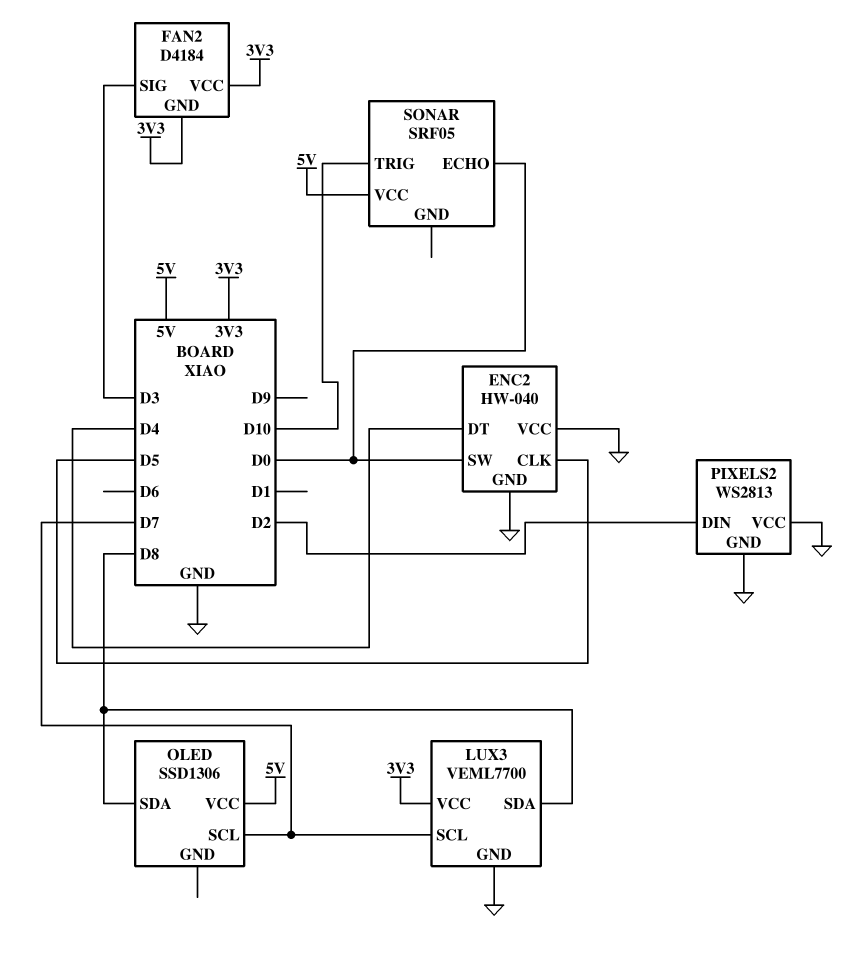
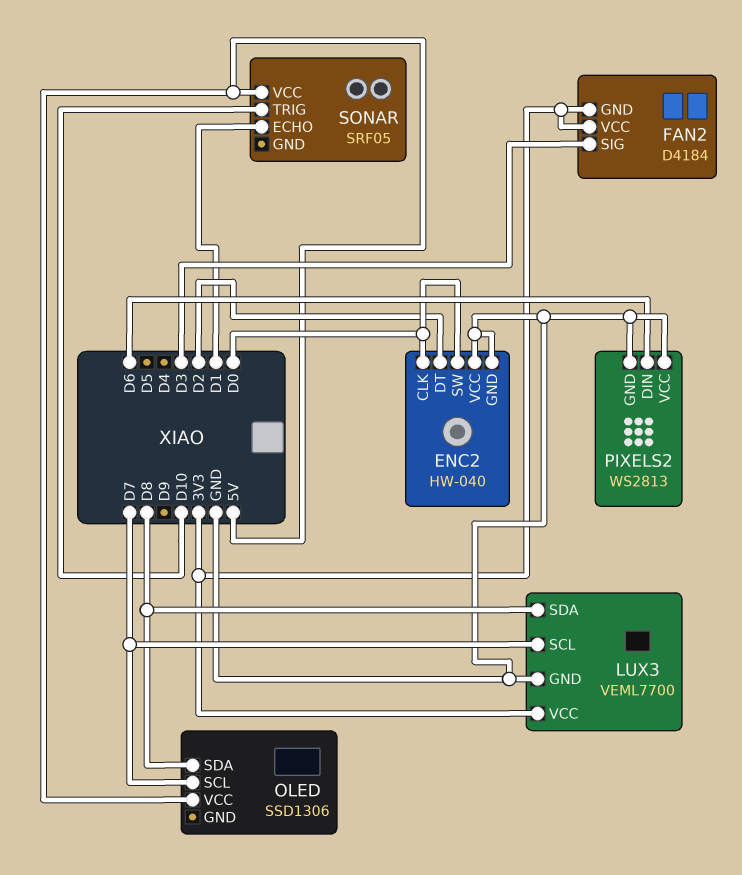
ENC2 pin CLK: D5 -> D0
ENC2 pin DT: D4 -> D2
PIXELS2 pin DIN: D2 -> D6
SONAR pin ECHO: D0 -> D1

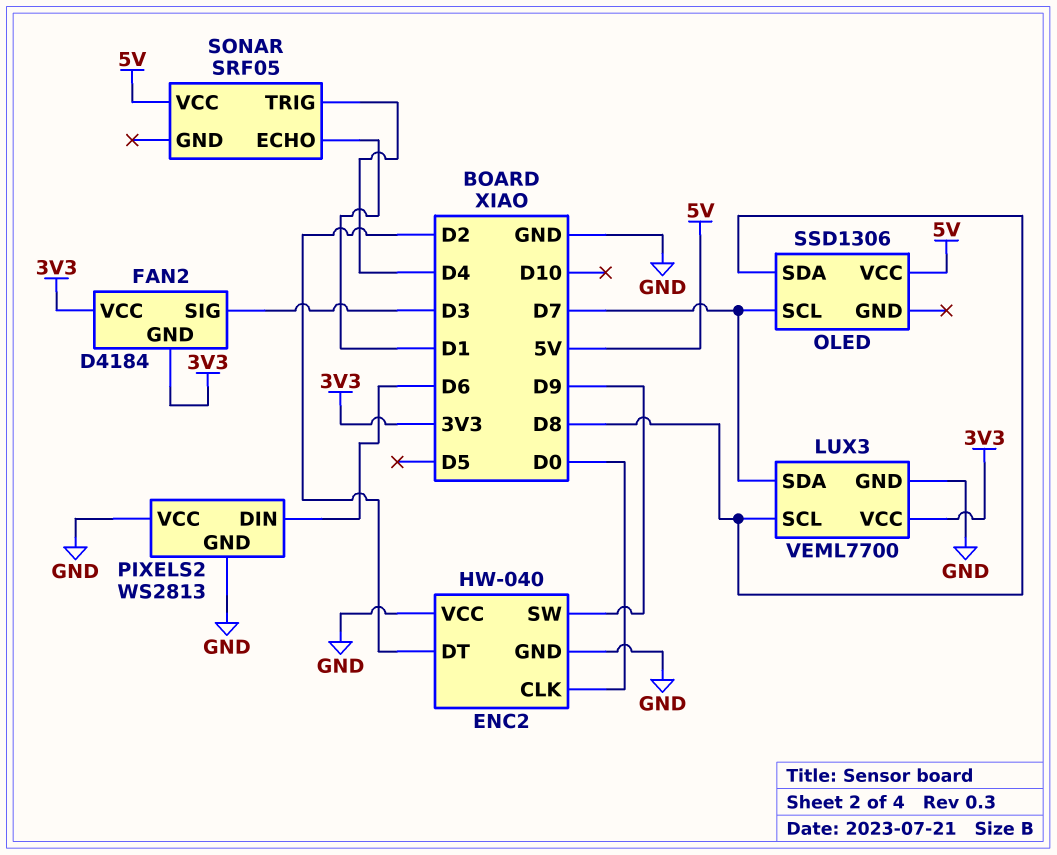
ENC2 pin SW: D0 -> D9
LUX3 pin SCL: D7 -> D8
LUX3 pin SDA: D8 -> D7
SONAR pin TRIG: D10 -> D4

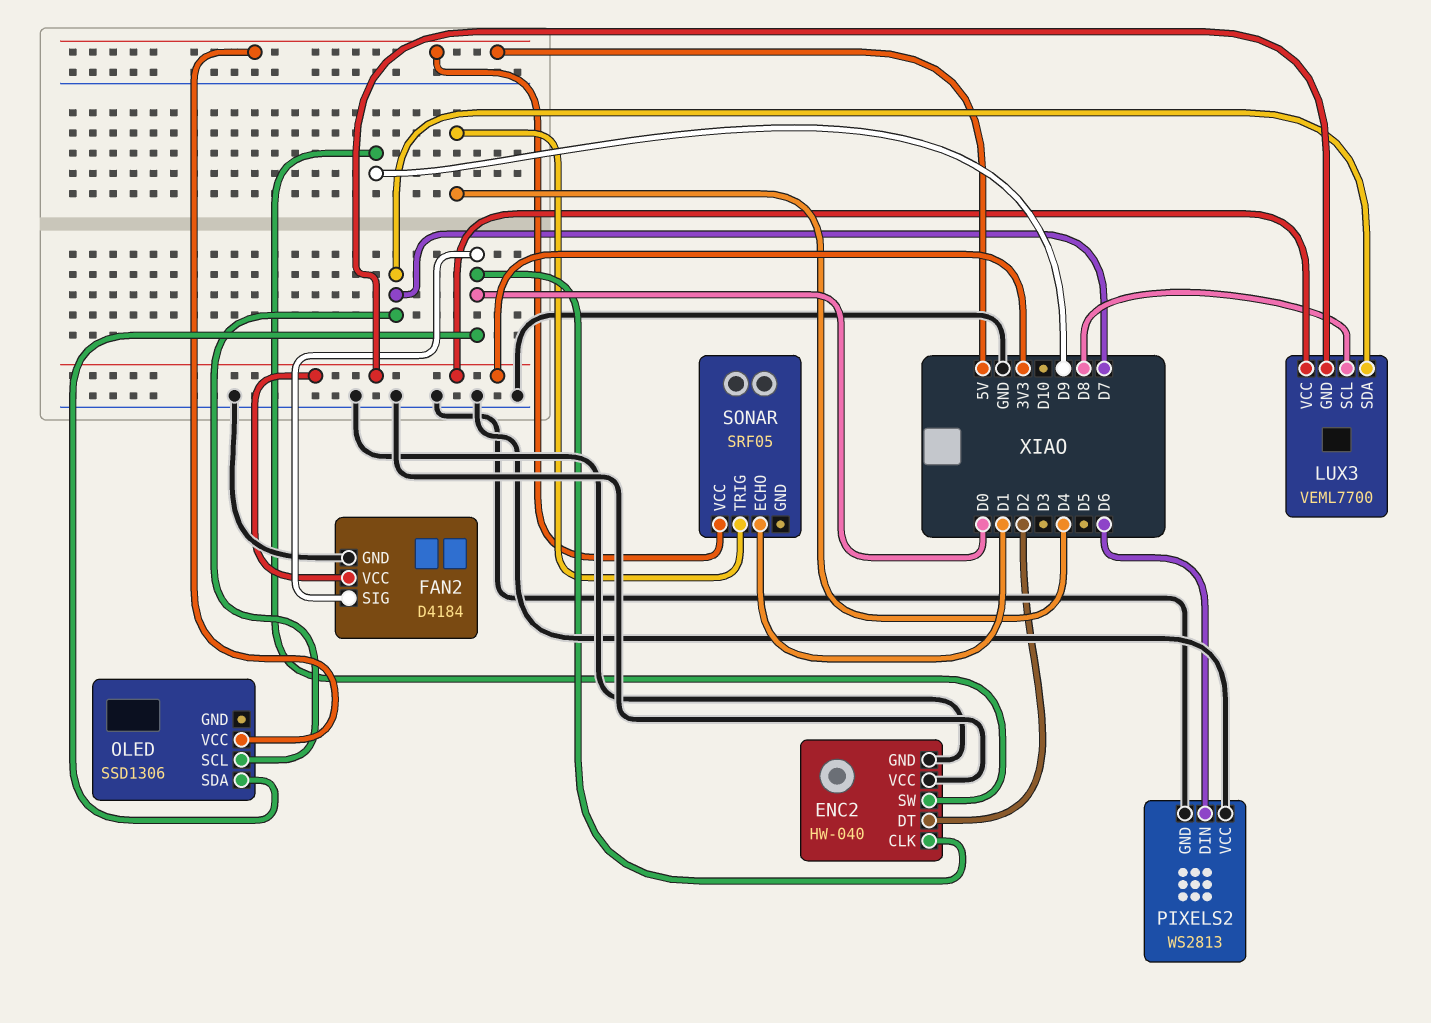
FAN2 pin GND: 3V3 -> GND
FAN2 pin SIG: D3 -> D0
LUX3 pin GND: GND -> 3V3
OLED pin SDA: D8 -> D0

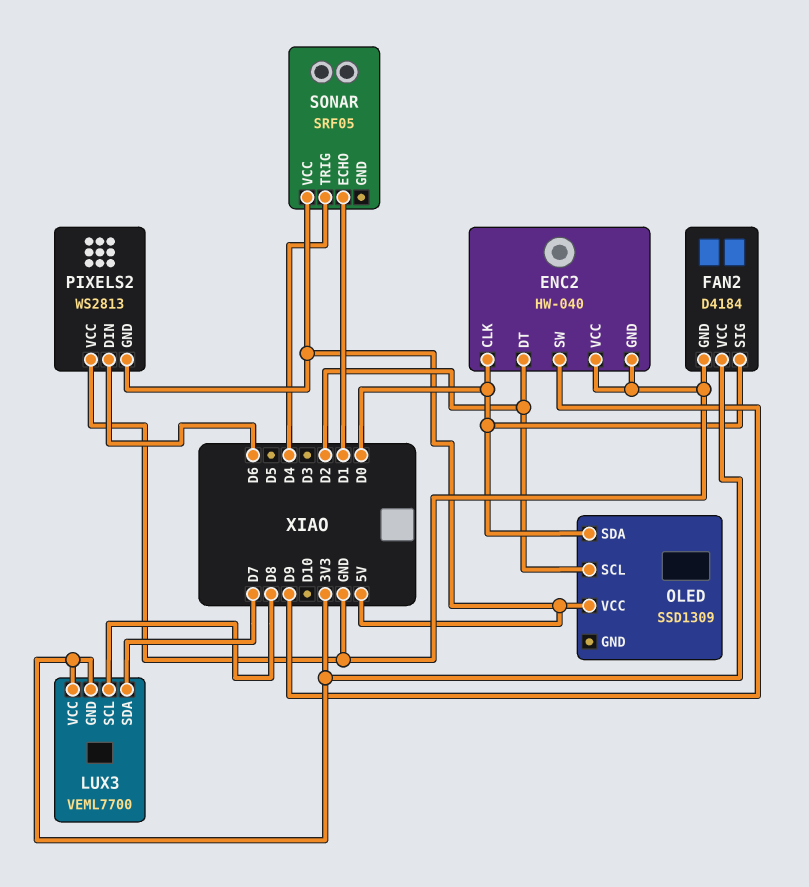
OLED: SSD1306 -> SSD1309
OLED pin SCL: D7 -> D2
PIXELS2 pin GND: GND -> 5V

